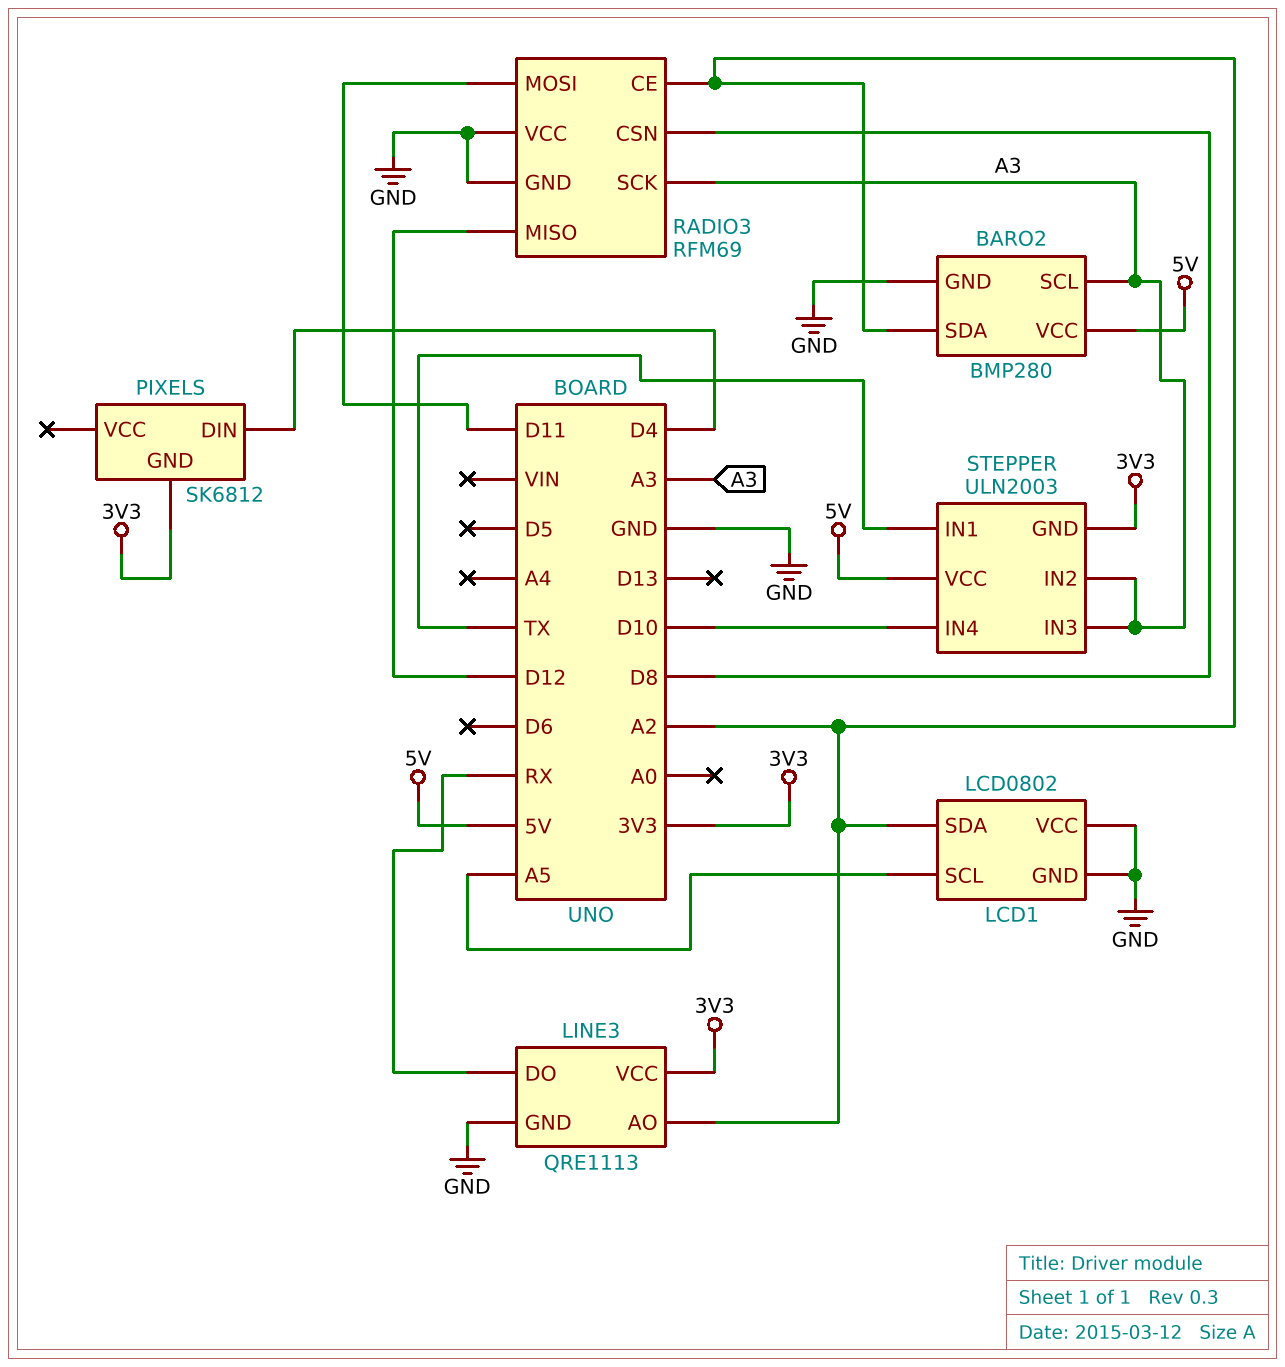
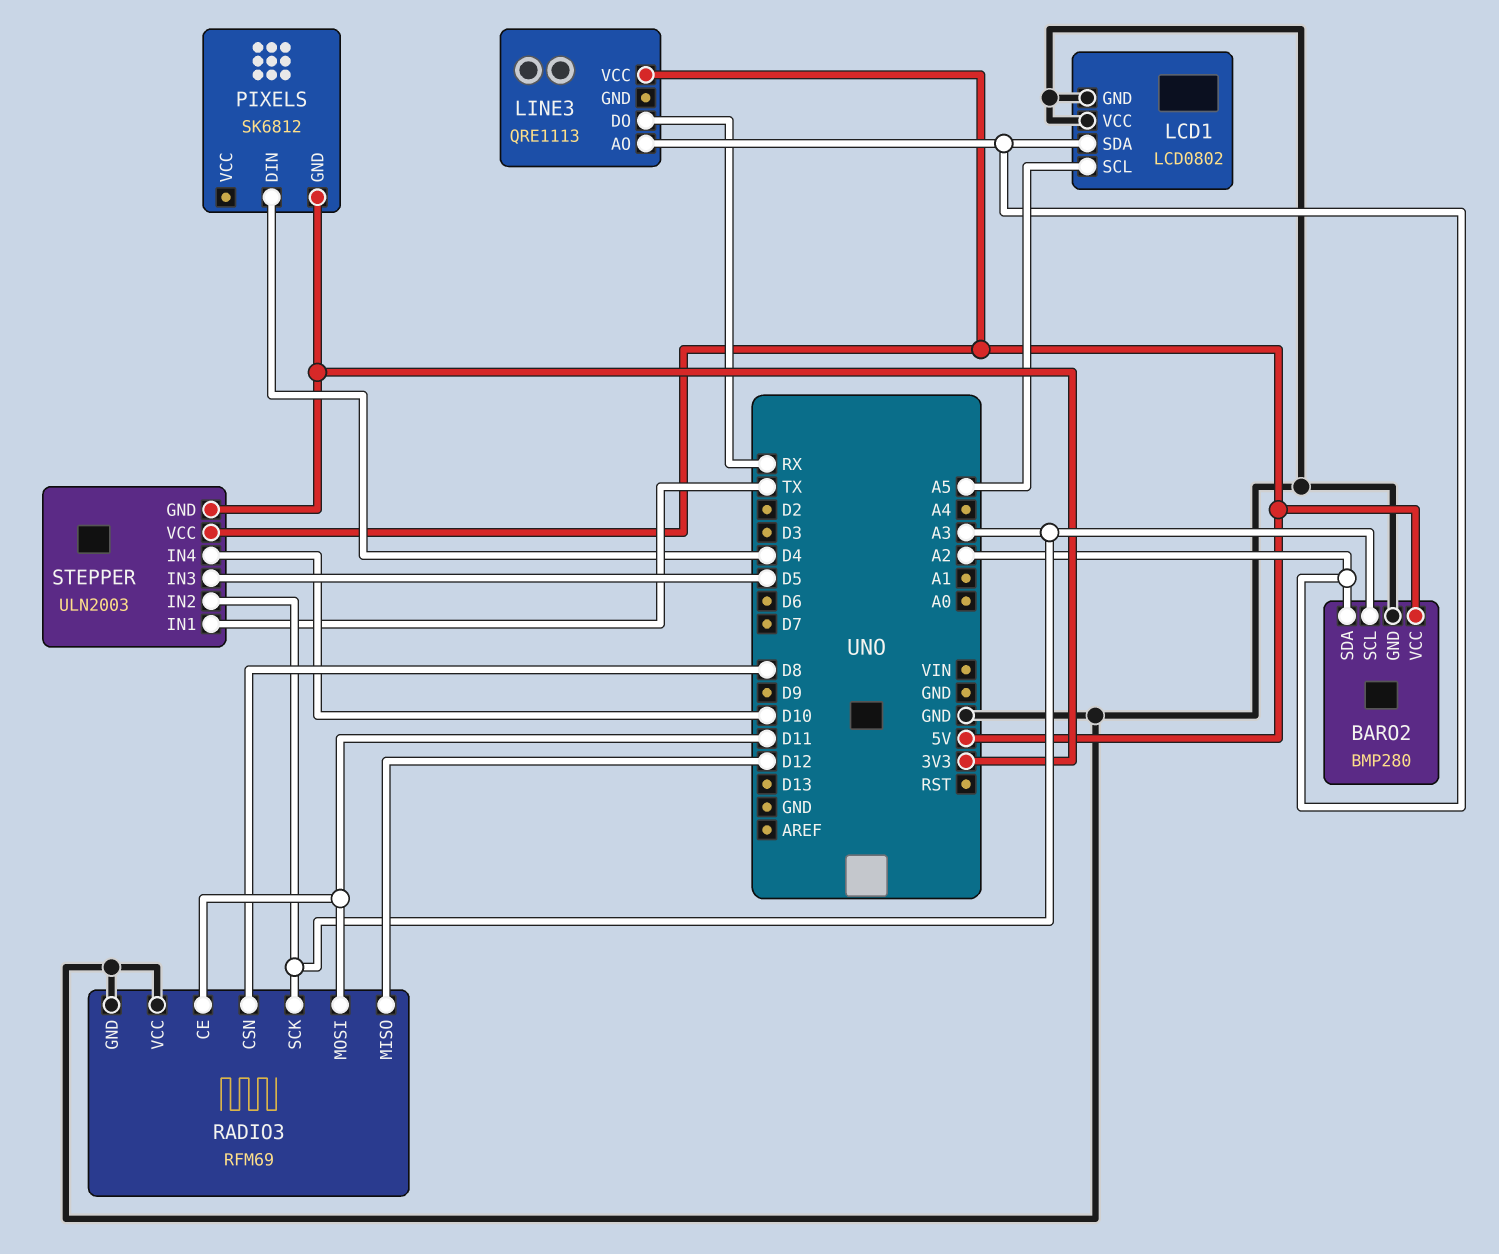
LINE3 pin GND: GND -> none
LINE3 pin VCC: 3V3 -> 5V
RADIO3 pin CE: A2 -> D11
STEPPER pin IN3: A3 -> D5

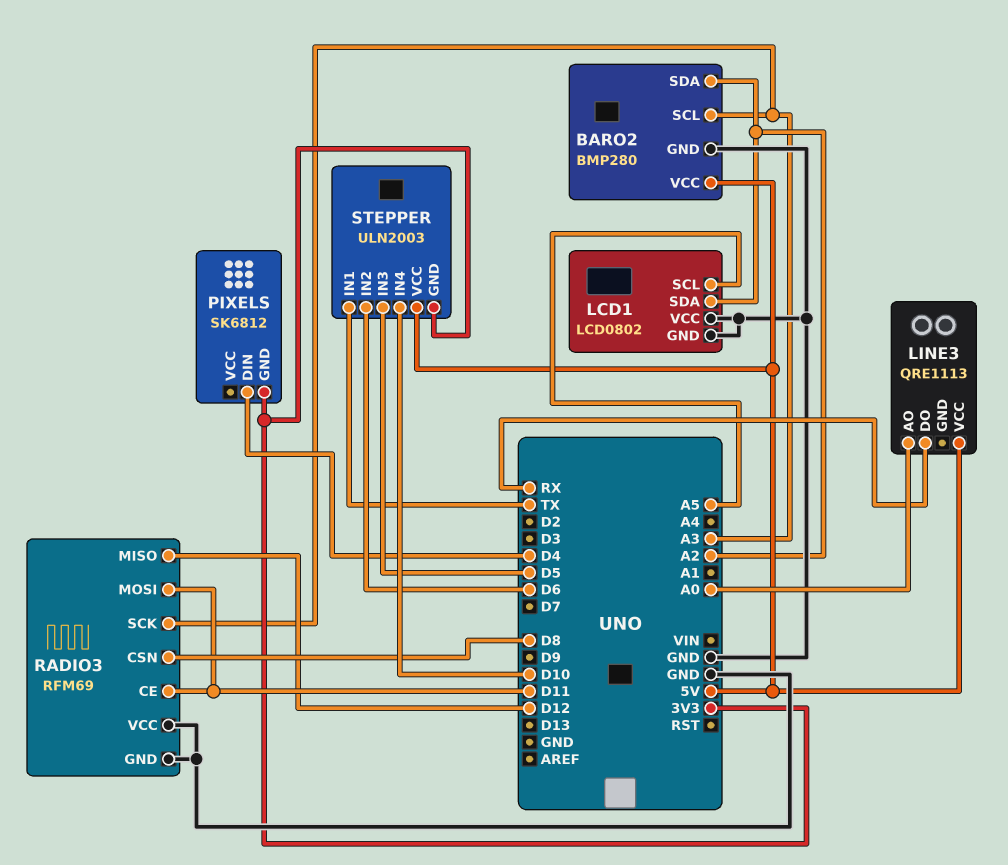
LINE3 pin AO: A2 -> A0
STEPPER pin IN2: A3 -> D6

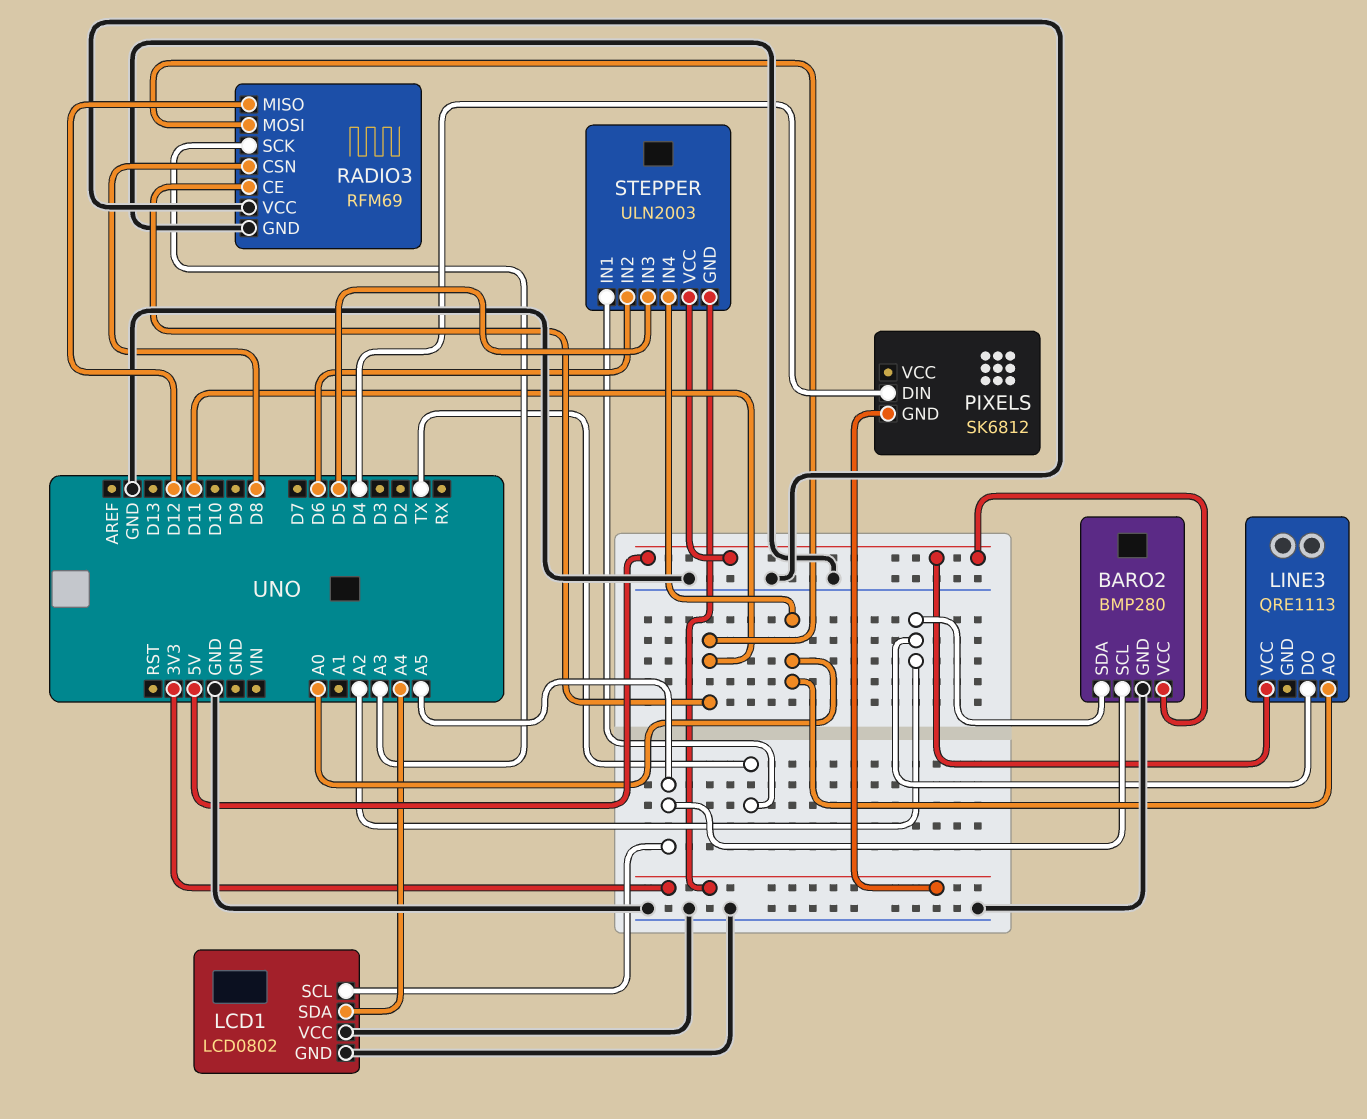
BARO2 pin SCL: A3 -> A5
LCD1 pin SDA: A2 -> A4
LINE3 pin DO: RX -> A2
STEPPER pin IN4: D10 -> A0

